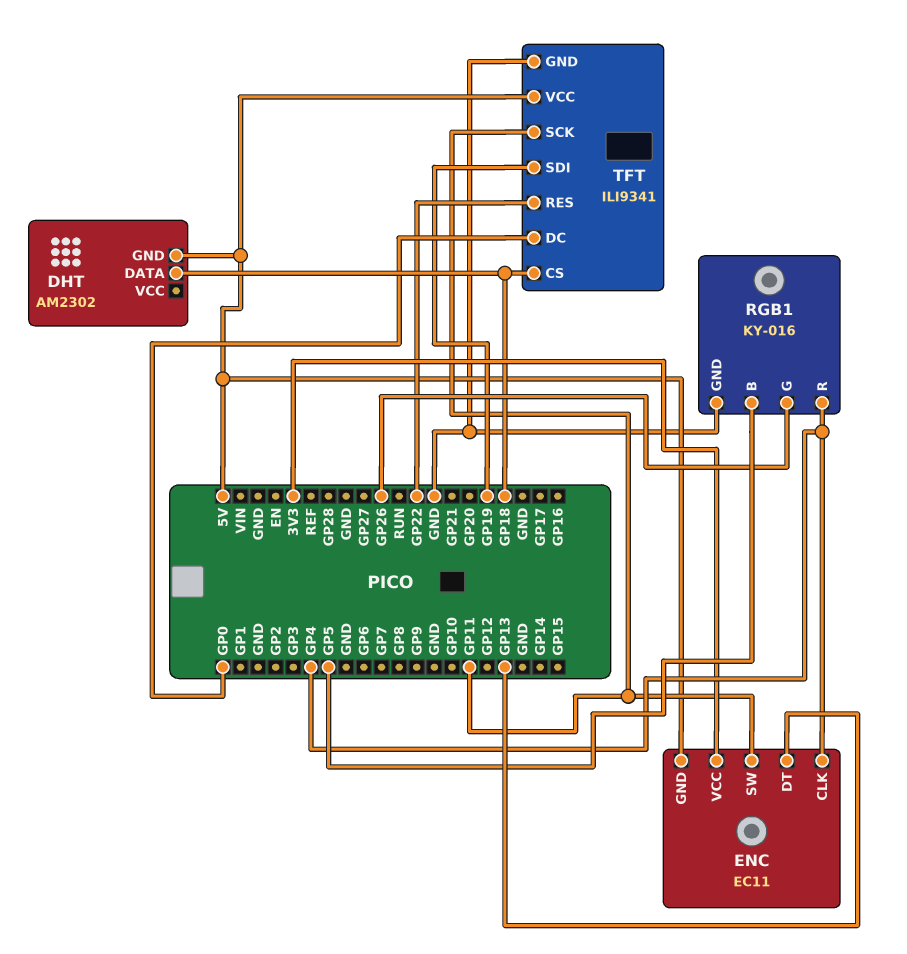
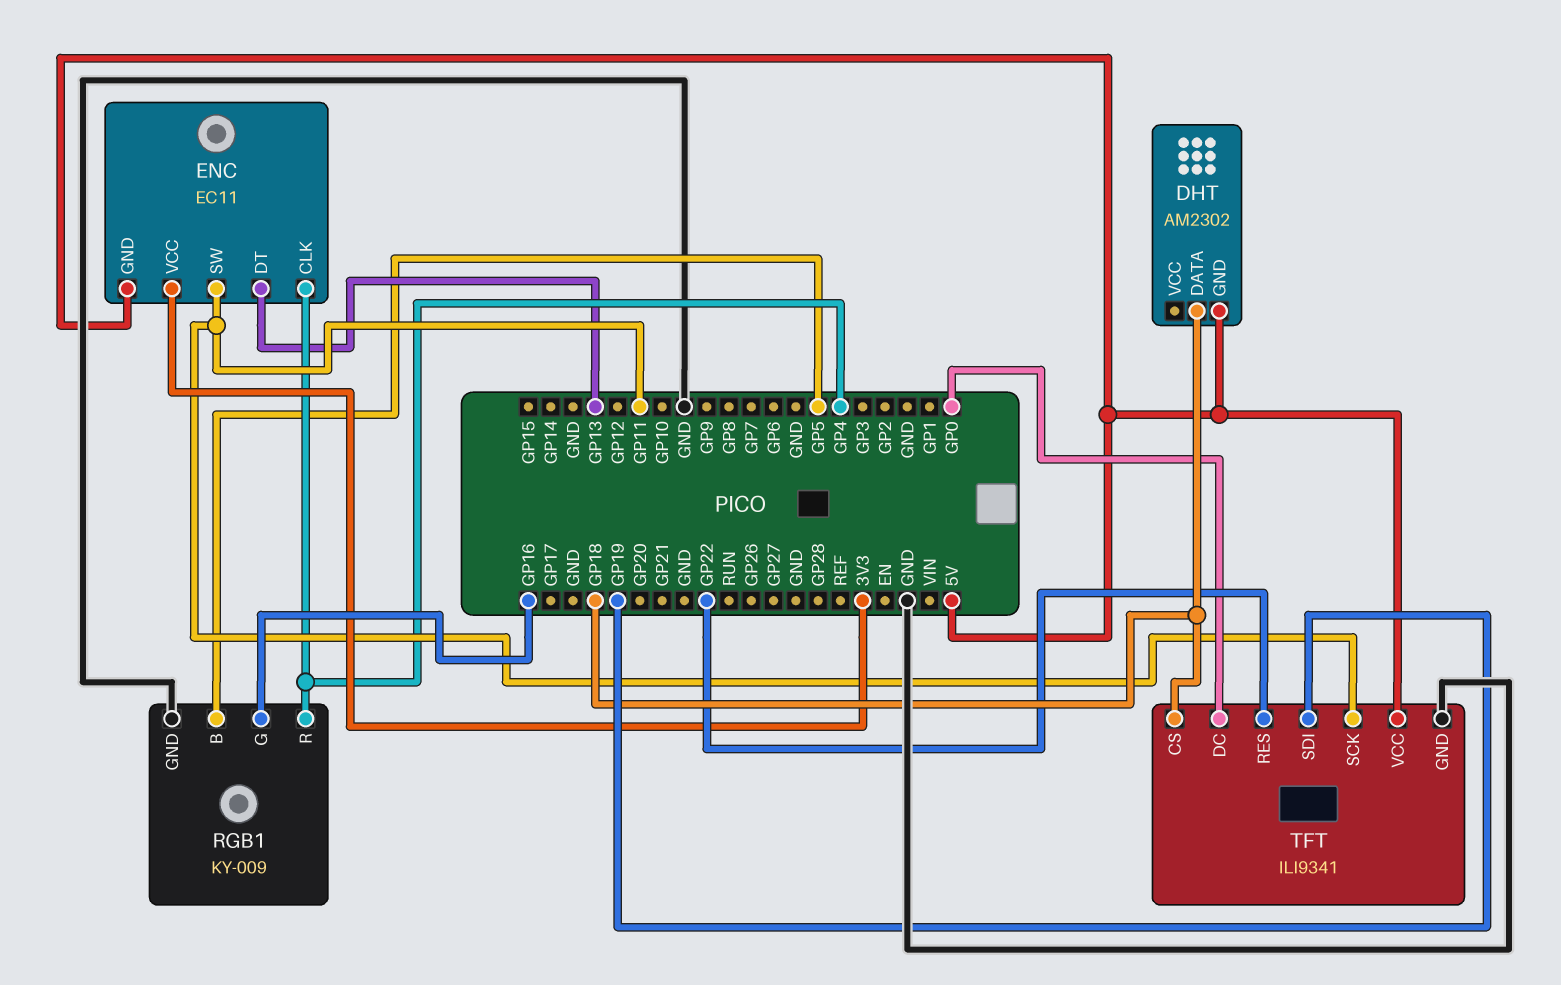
RGB1: KY-016 -> KY-009
RGB1 pin G: GP26 -> GP16

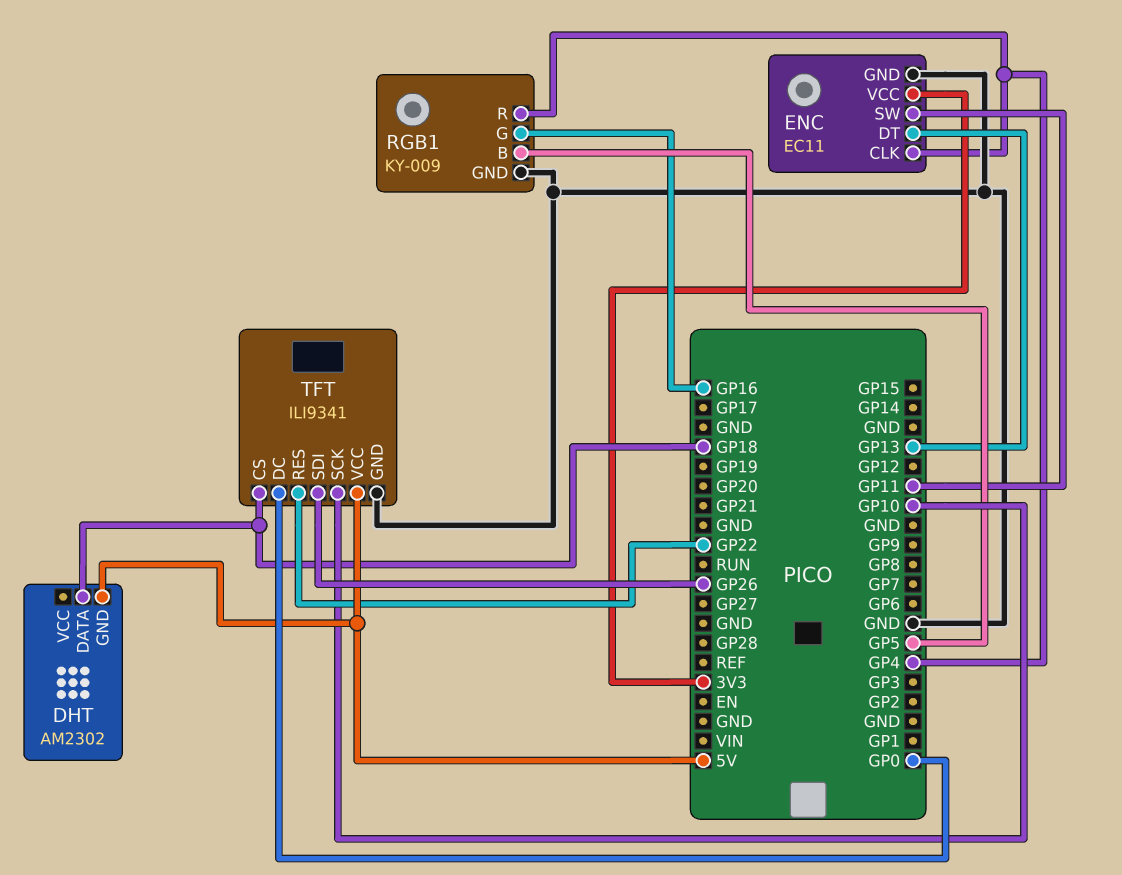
ENC pin GND: 5V -> GND
TFT pin SCK: GP11 -> GP10
TFT pin SDI: GP19 -> GP26

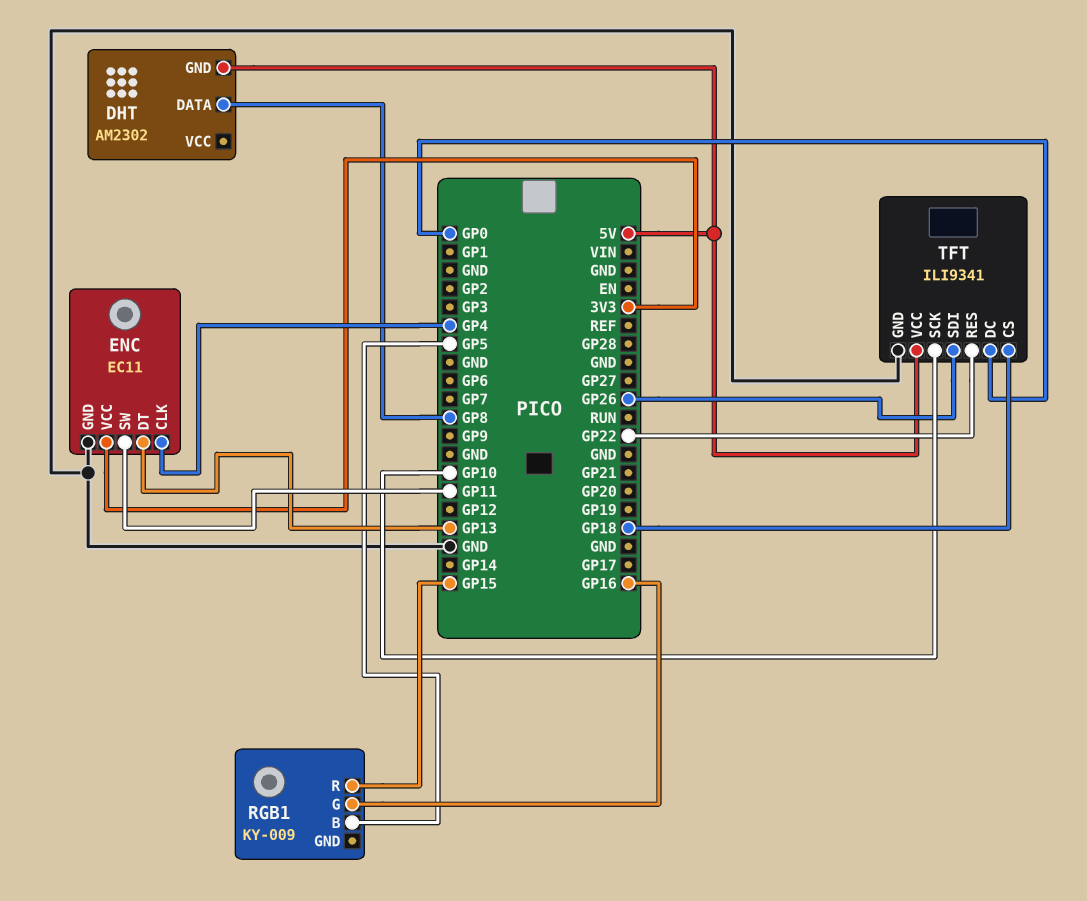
DHT pin DATA: GP18 -> GP8
RGB1 pin GND: GND -> none
RGB1 pin R: GP4 -> GP15

